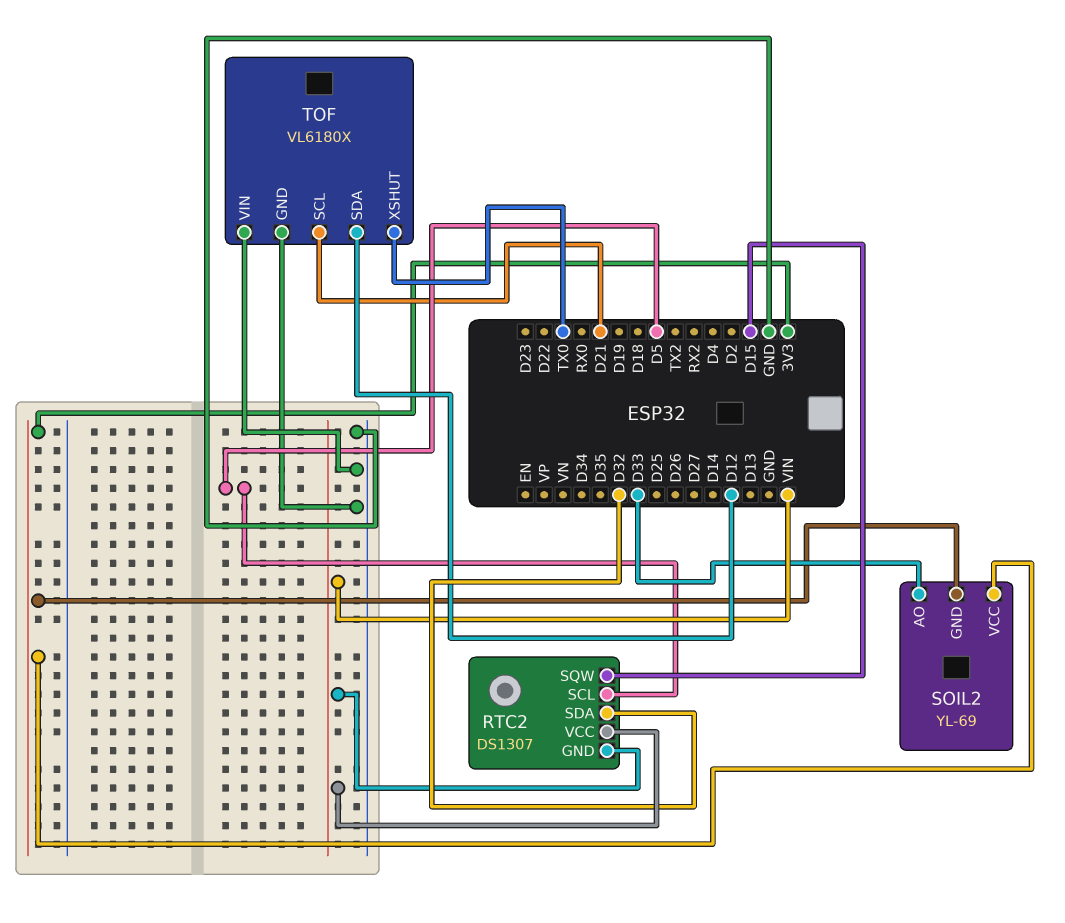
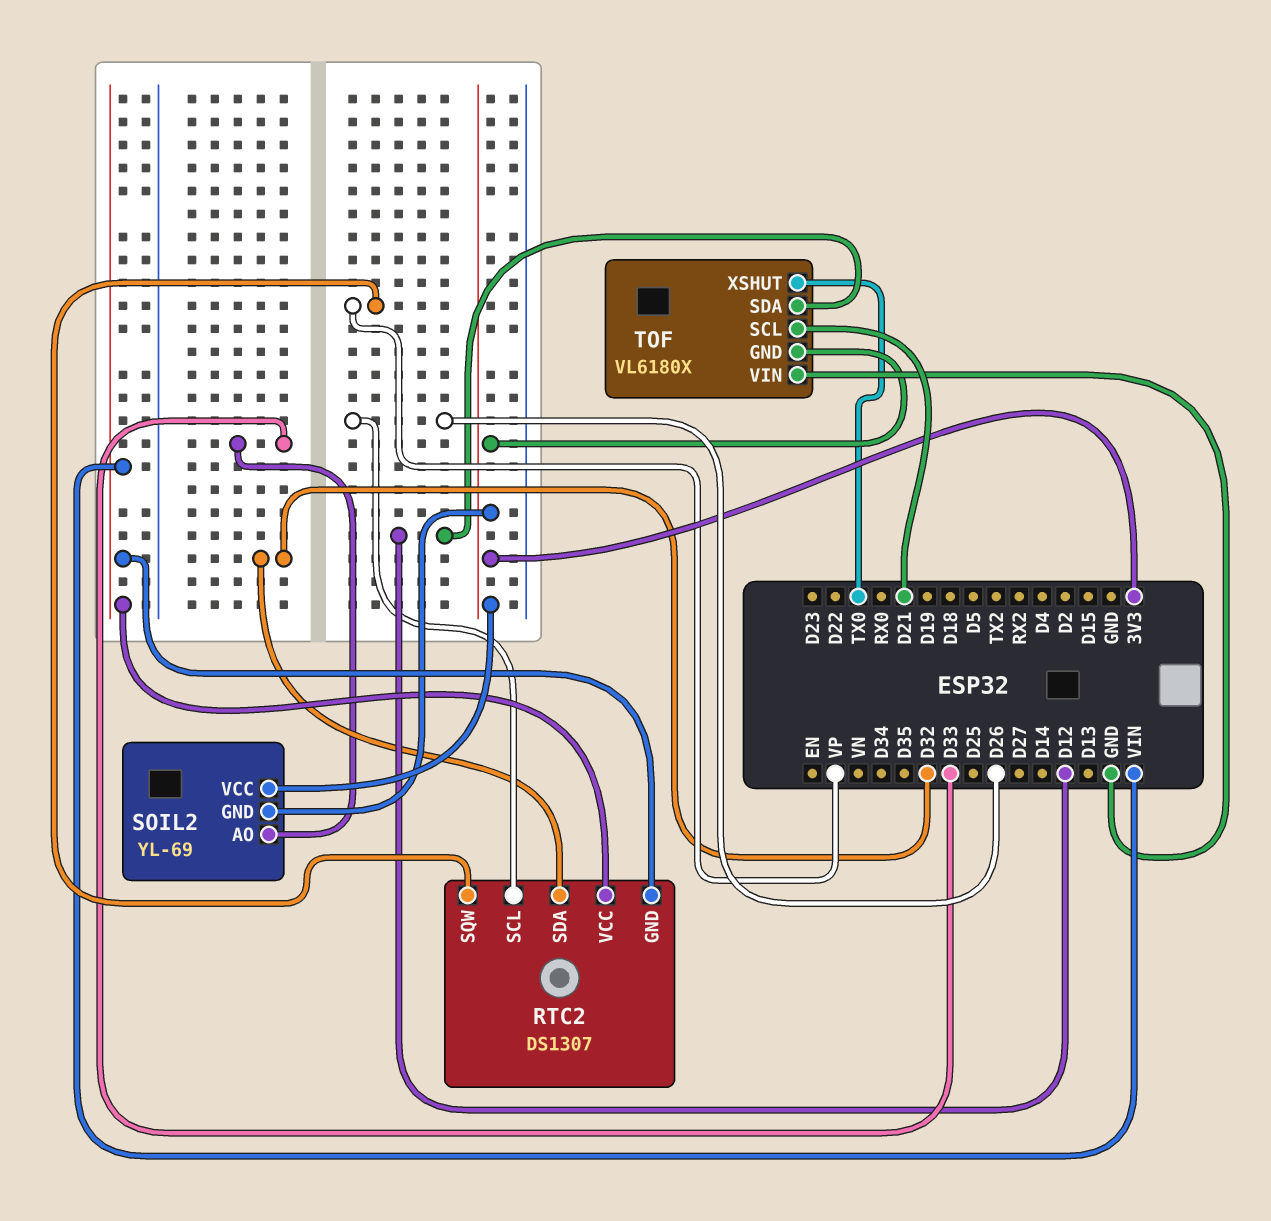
RTC2 pin SCL: D5 -> D26
RTC2 pin SQW: D15 -> VP
TOF pin GND: GND -> 3V3

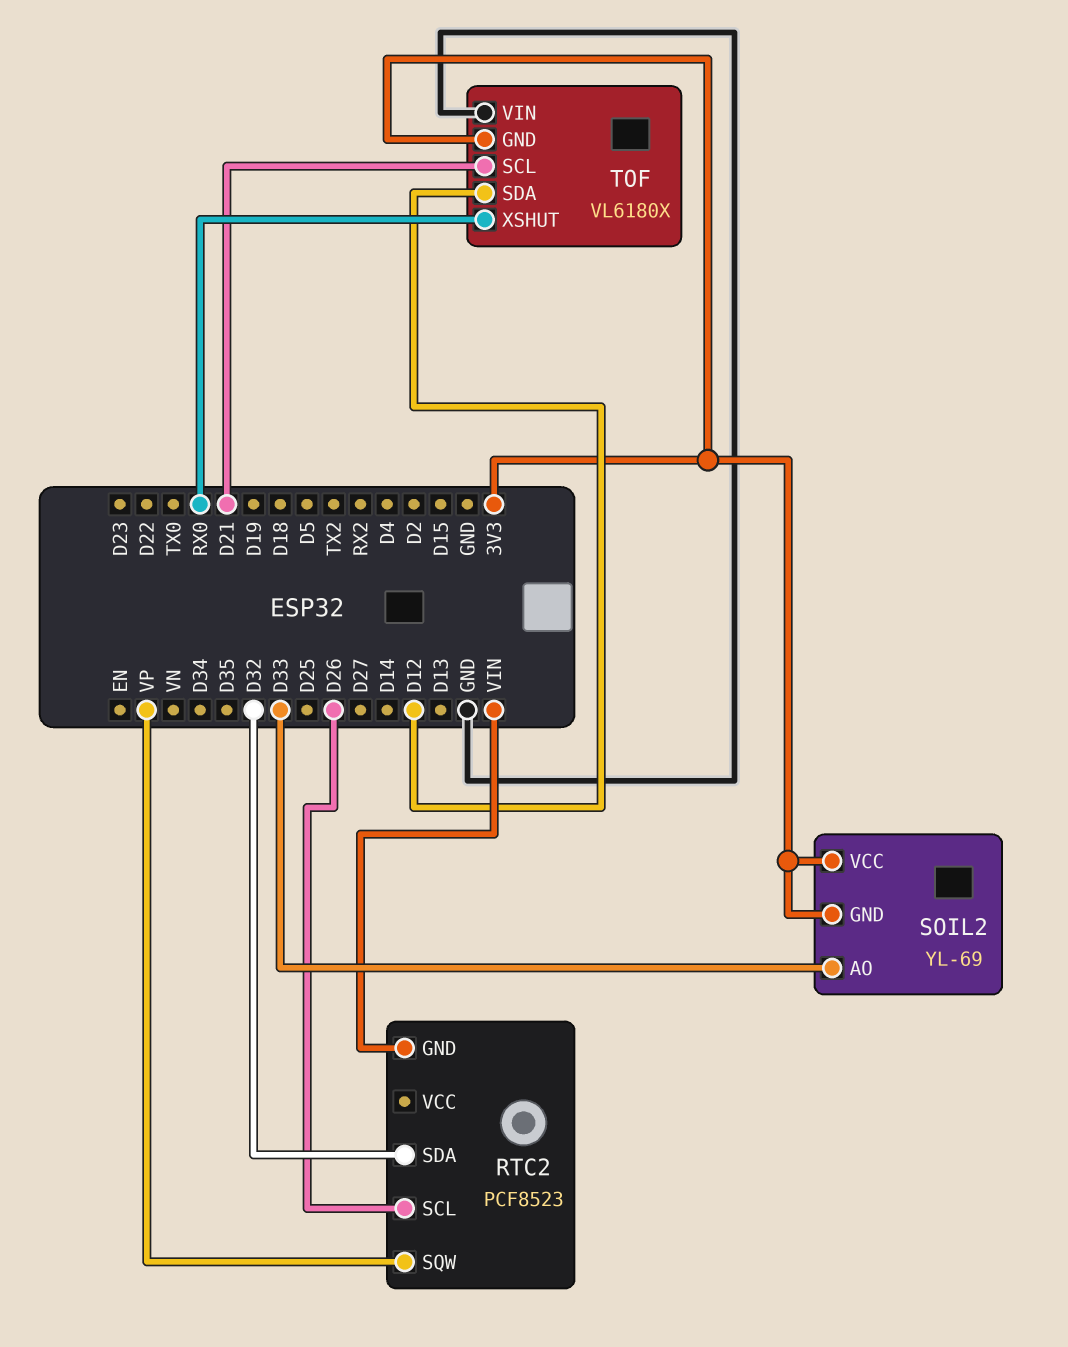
RTC2: DS1307 -> PCF8523
RTC2 pin VCC: VIN -> none
TOF pin XSHUT: TX0 -> RX0

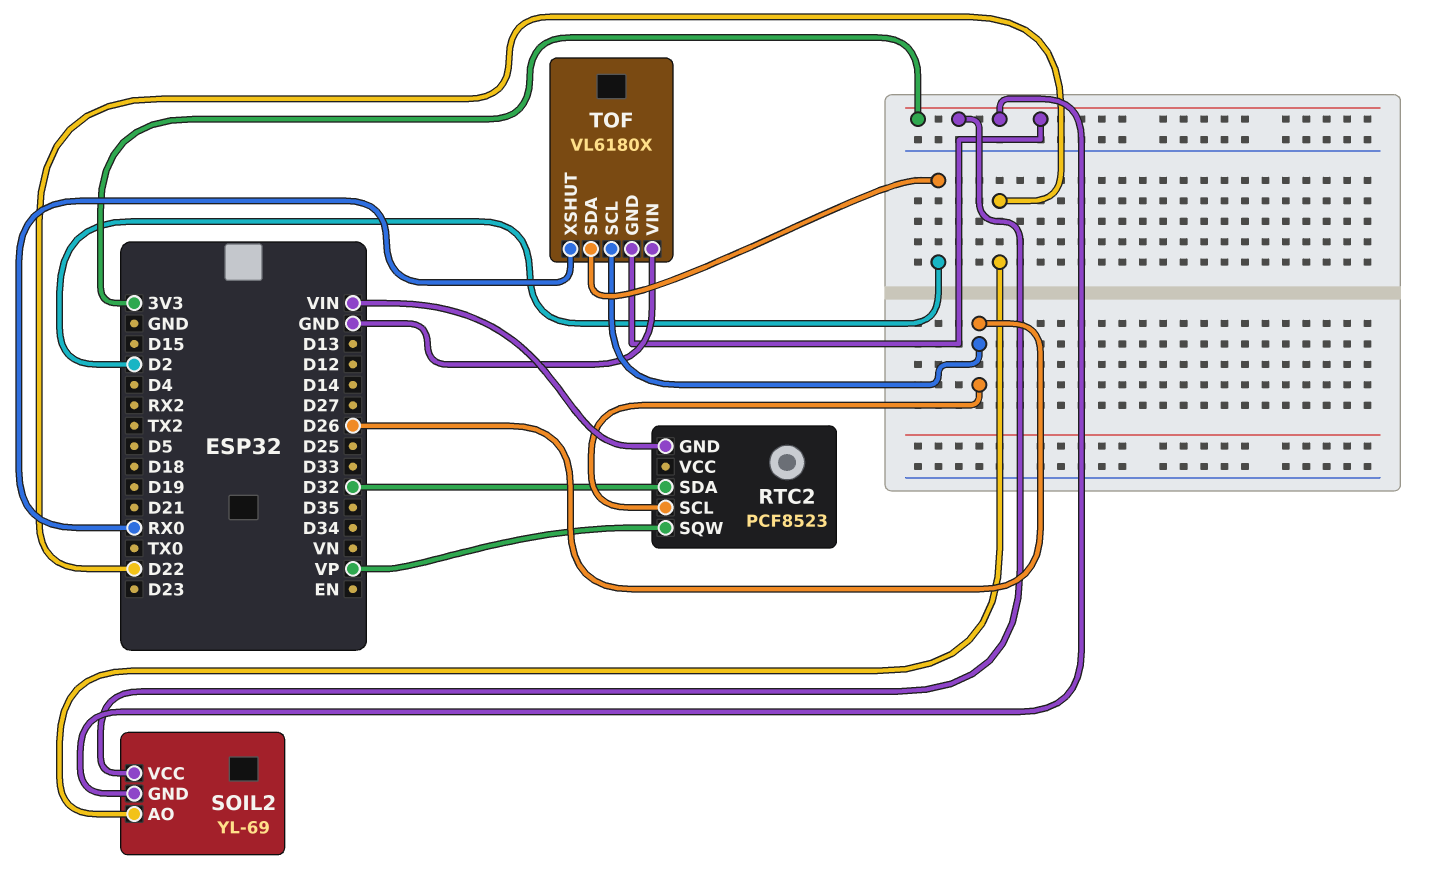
SOIL2 pin AO: D33 -> D22
TOF pin SCL: D21 -> D26
TOF pin SDA: D12 -> D2

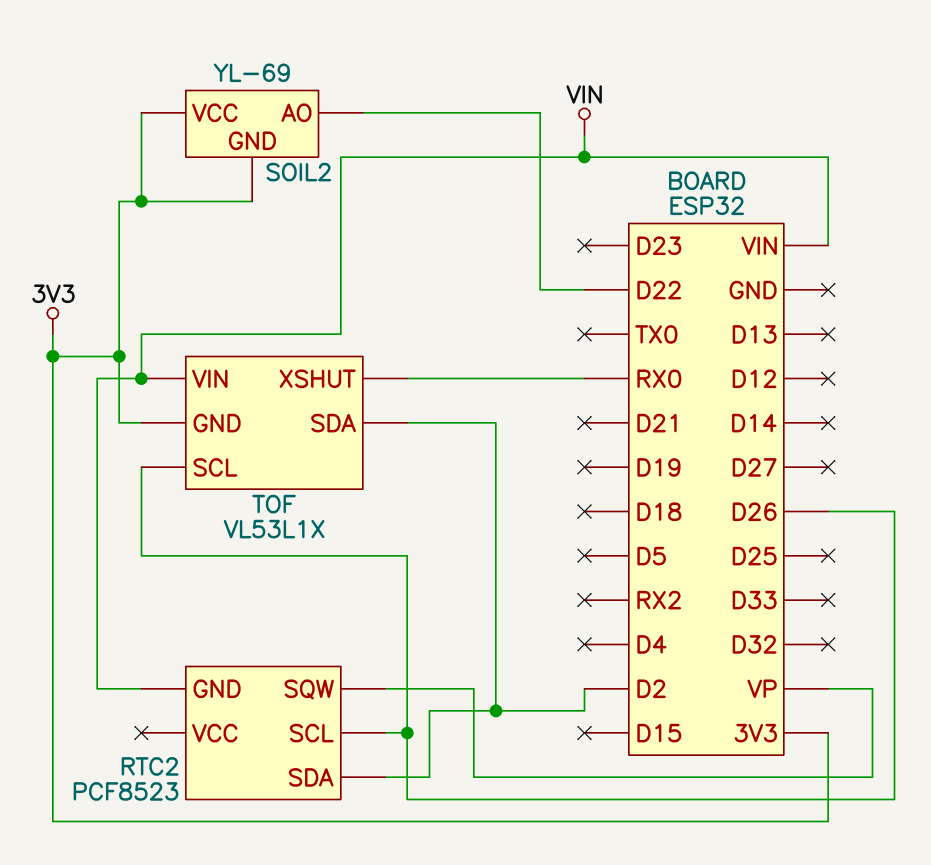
RTC2 pin SDA: D32 -> D2
TOF: VL6180X -> VL53L1X
TOF pin VIN: GND -> VIN

